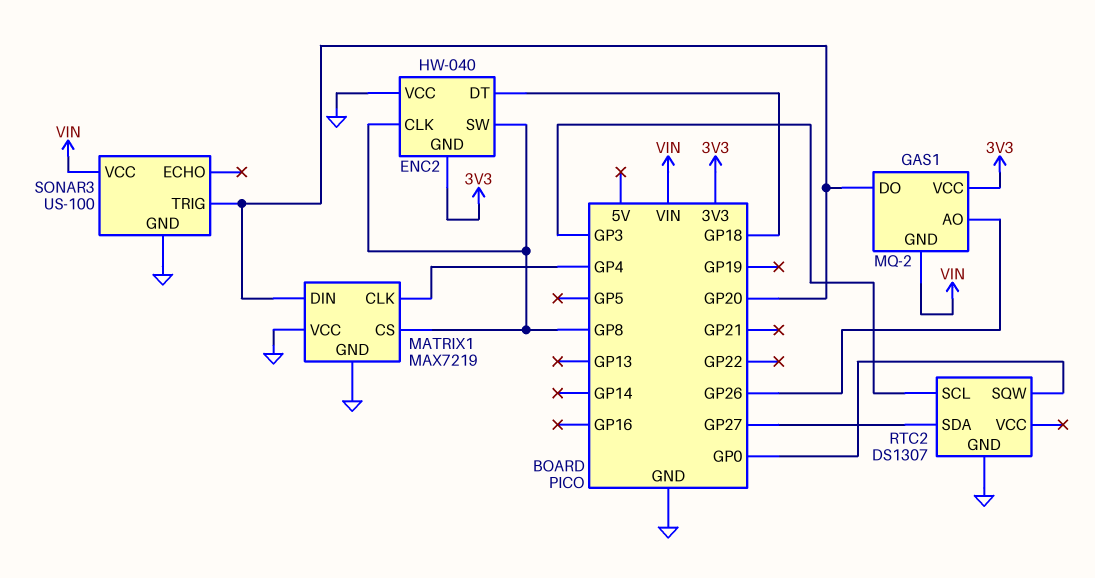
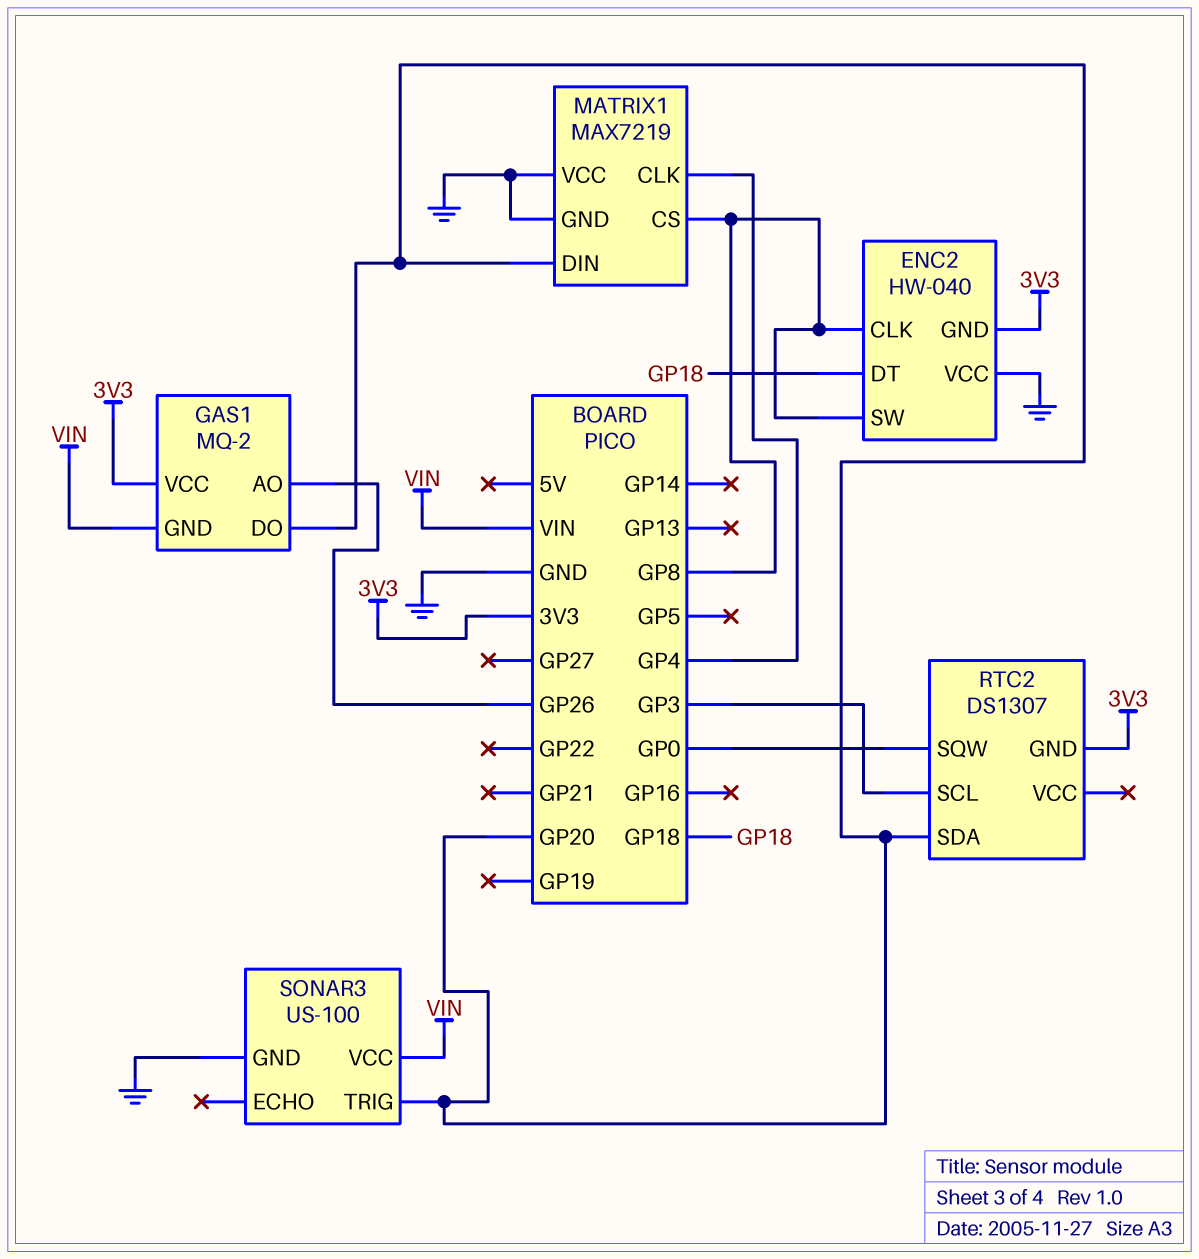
RTC2 pin GND: GND -> 3V3
RTC2 pin SDA: GP27 -> GP20

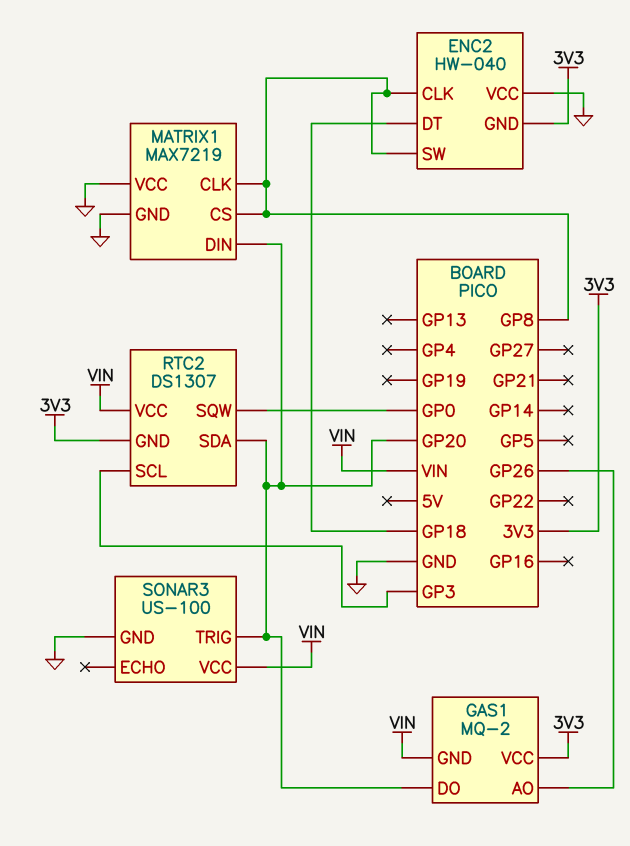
MATRIX1 pin CLK: GP4 -> GP8
RTC2 pin VCC: none -> VIN

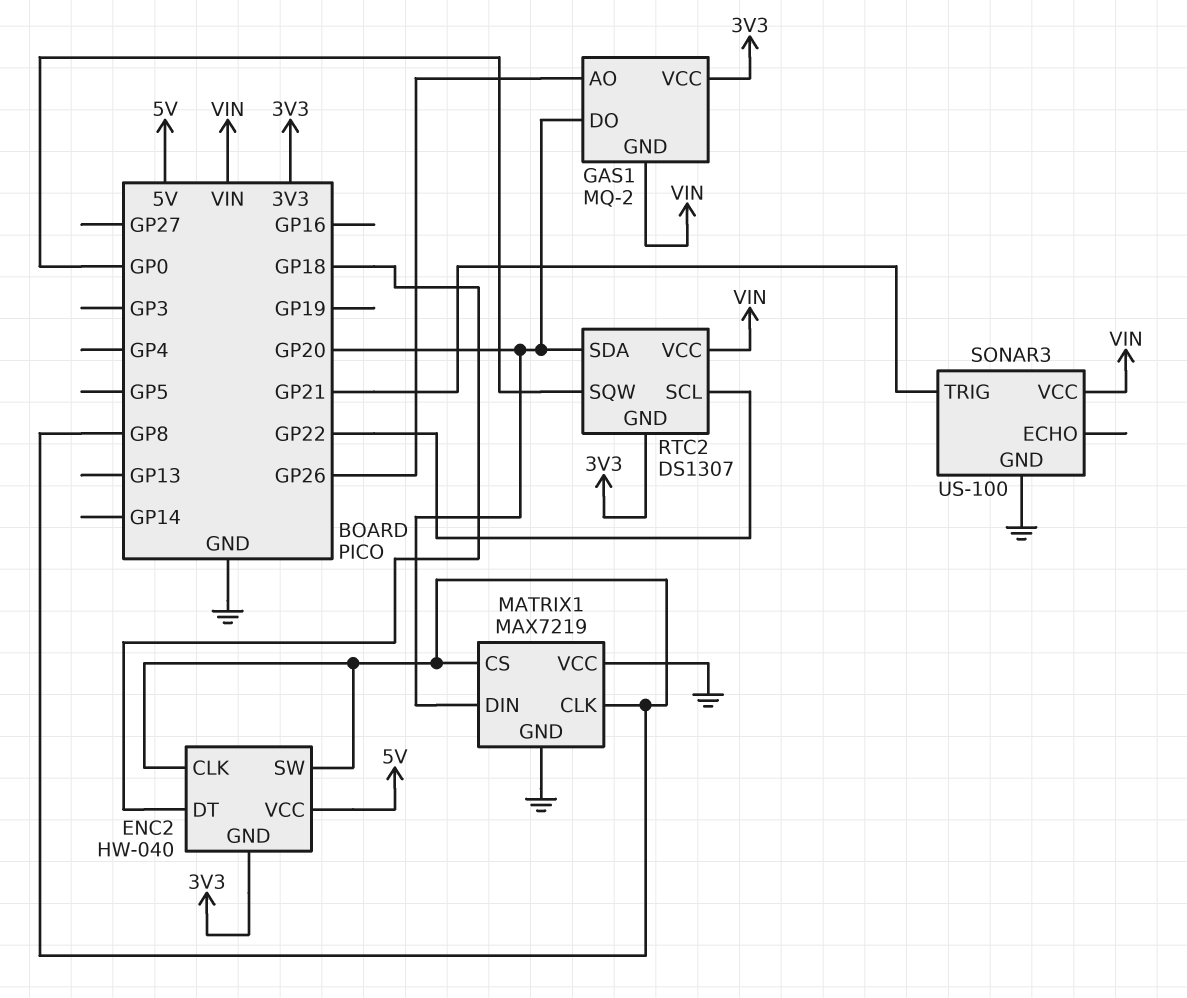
ENC2 pin VCC: GND -> 5V
RTC2 pin SCL: GP3 -> GP22
SONAR3 pin TRIG: GP20 -> GP21

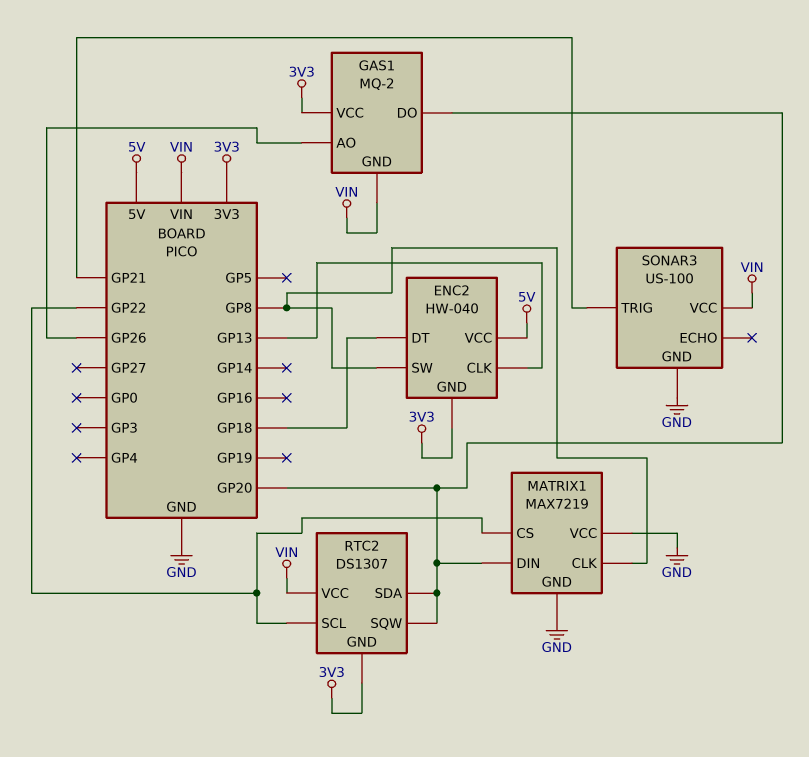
ENC2 pin CLK: GP8 -> GP13
MATRIX1 pin CS: GP8 -> GP22
RTC2 pin SQW: GP0 -> GP20

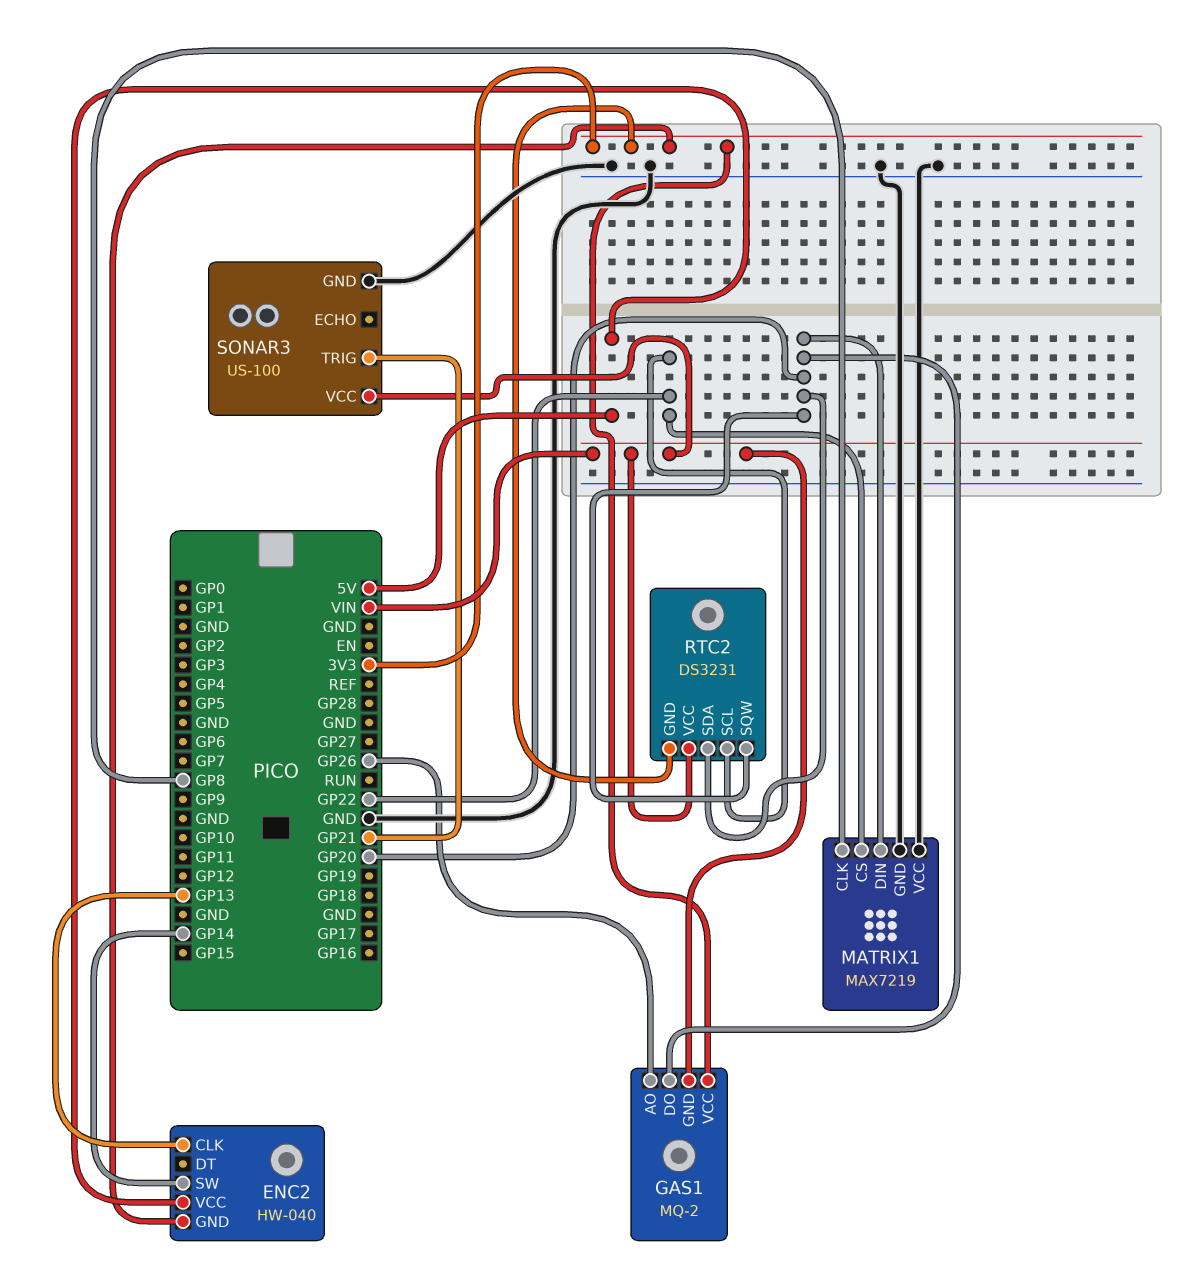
ENC2 pin DT: GP18 -> none
ENC2 pin SW: GP8 -> GP14
RTC2: DS1307 -> DS3231

